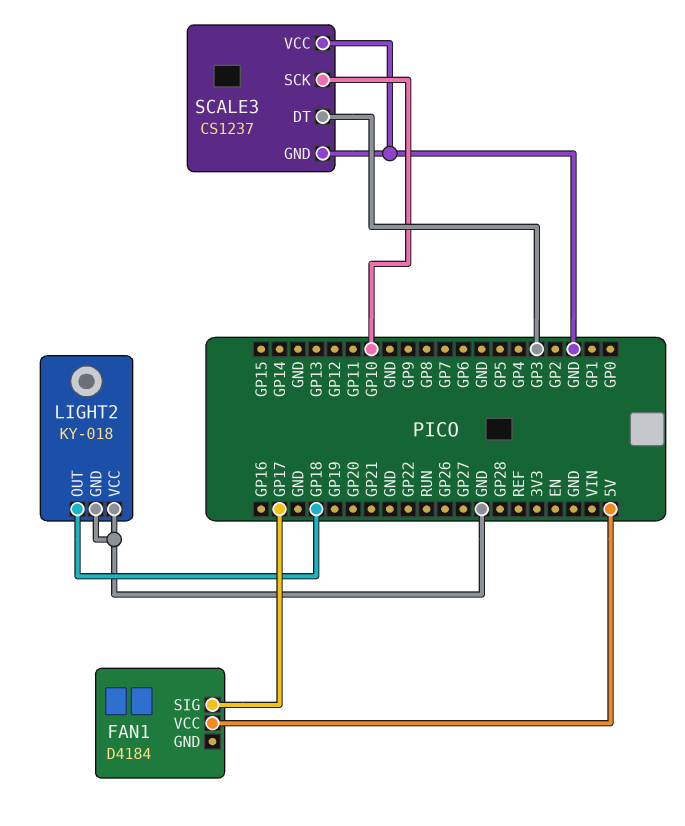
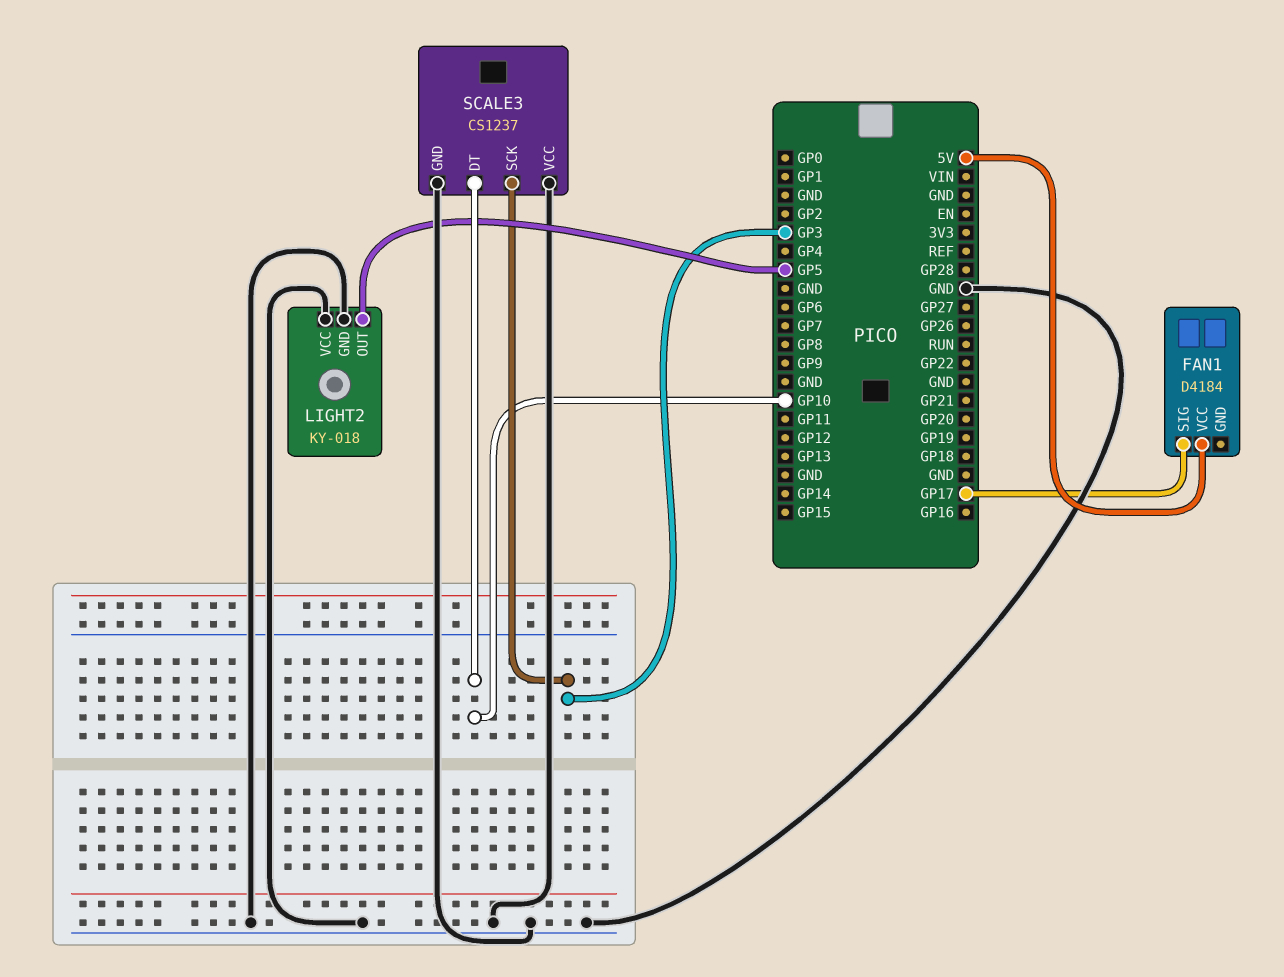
LIGHT2 pin OUT: GP18 -> GP5
SCALE3 pin DT: GP3 -> GP10
SCALE3 pin SCK: GP10 -> GP3

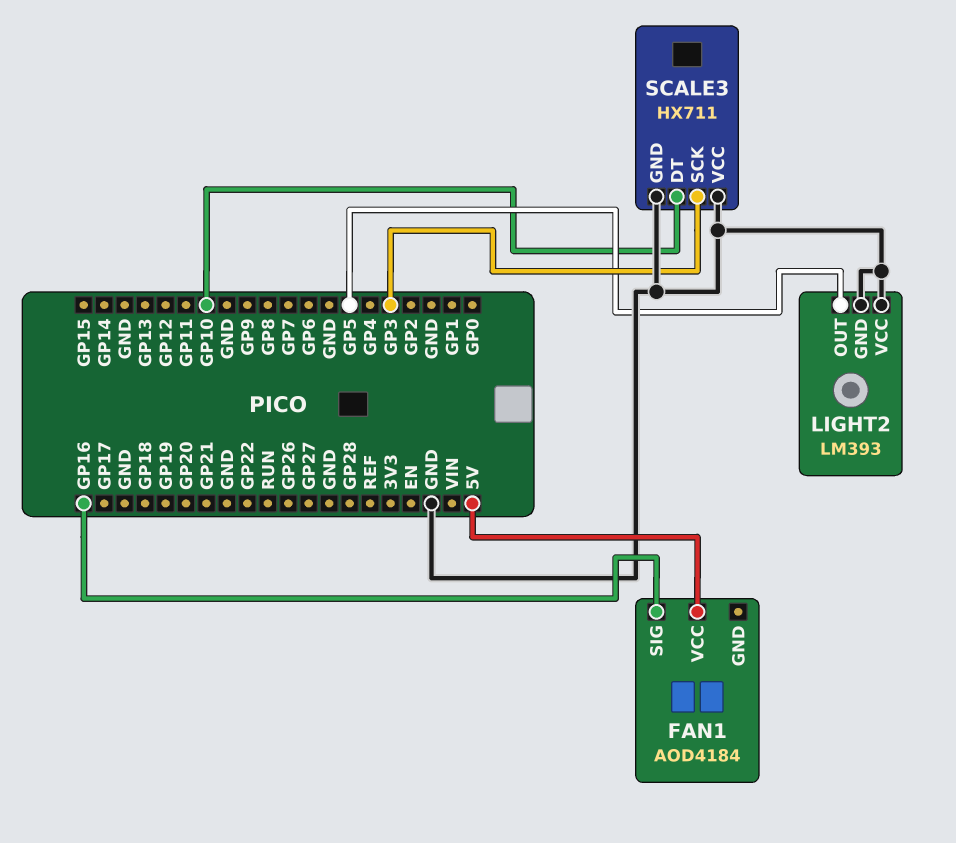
FAN1: D4184 -> AOD4184
FAN1 pin SIG: GP17 -> GP16
LIGHT2: KY-018 -> LM393
SCALE3: CS1237 -> HX711

